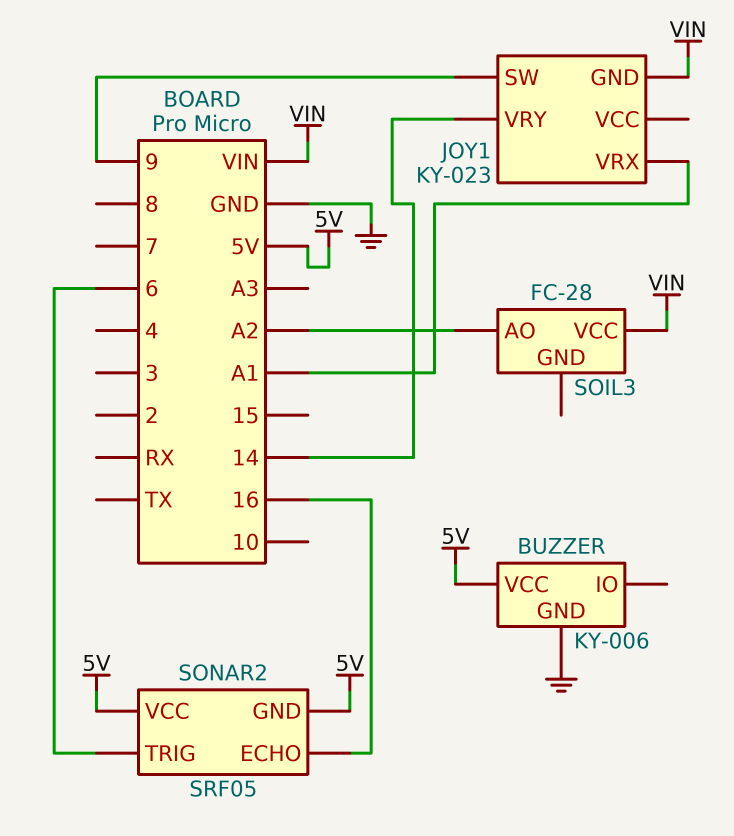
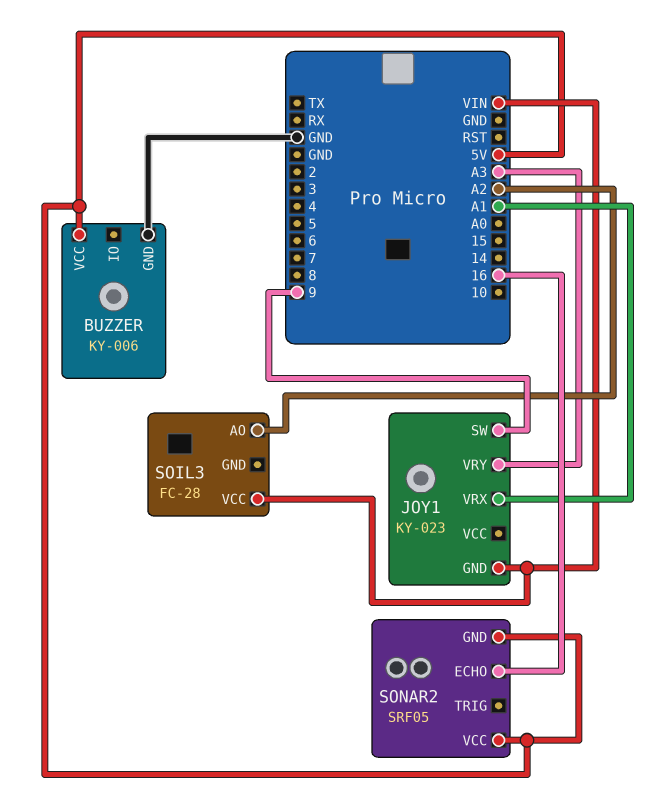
JOY1 pin VRY: 14 -> A3
SONAR2 pin TRIG: 6 -> none

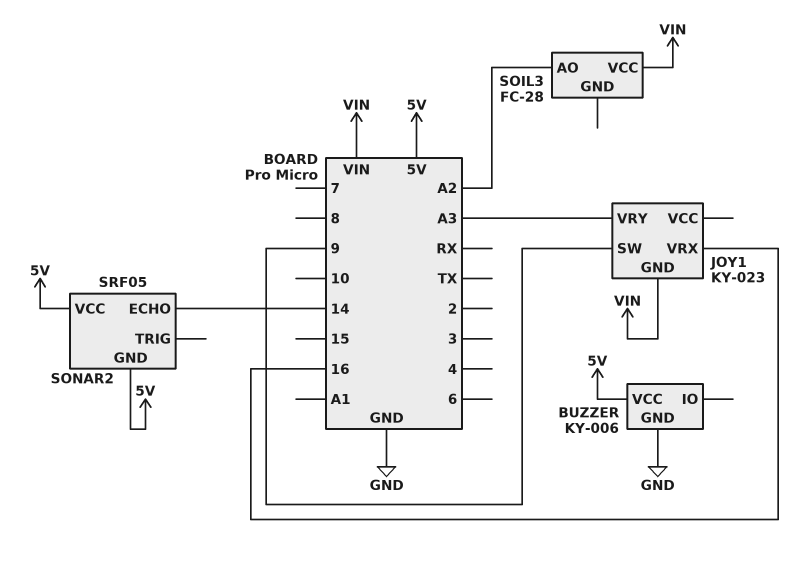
JOY1 pin VRX: A1 -> 16
SONAR2 pin ECHO: 16 -> 14

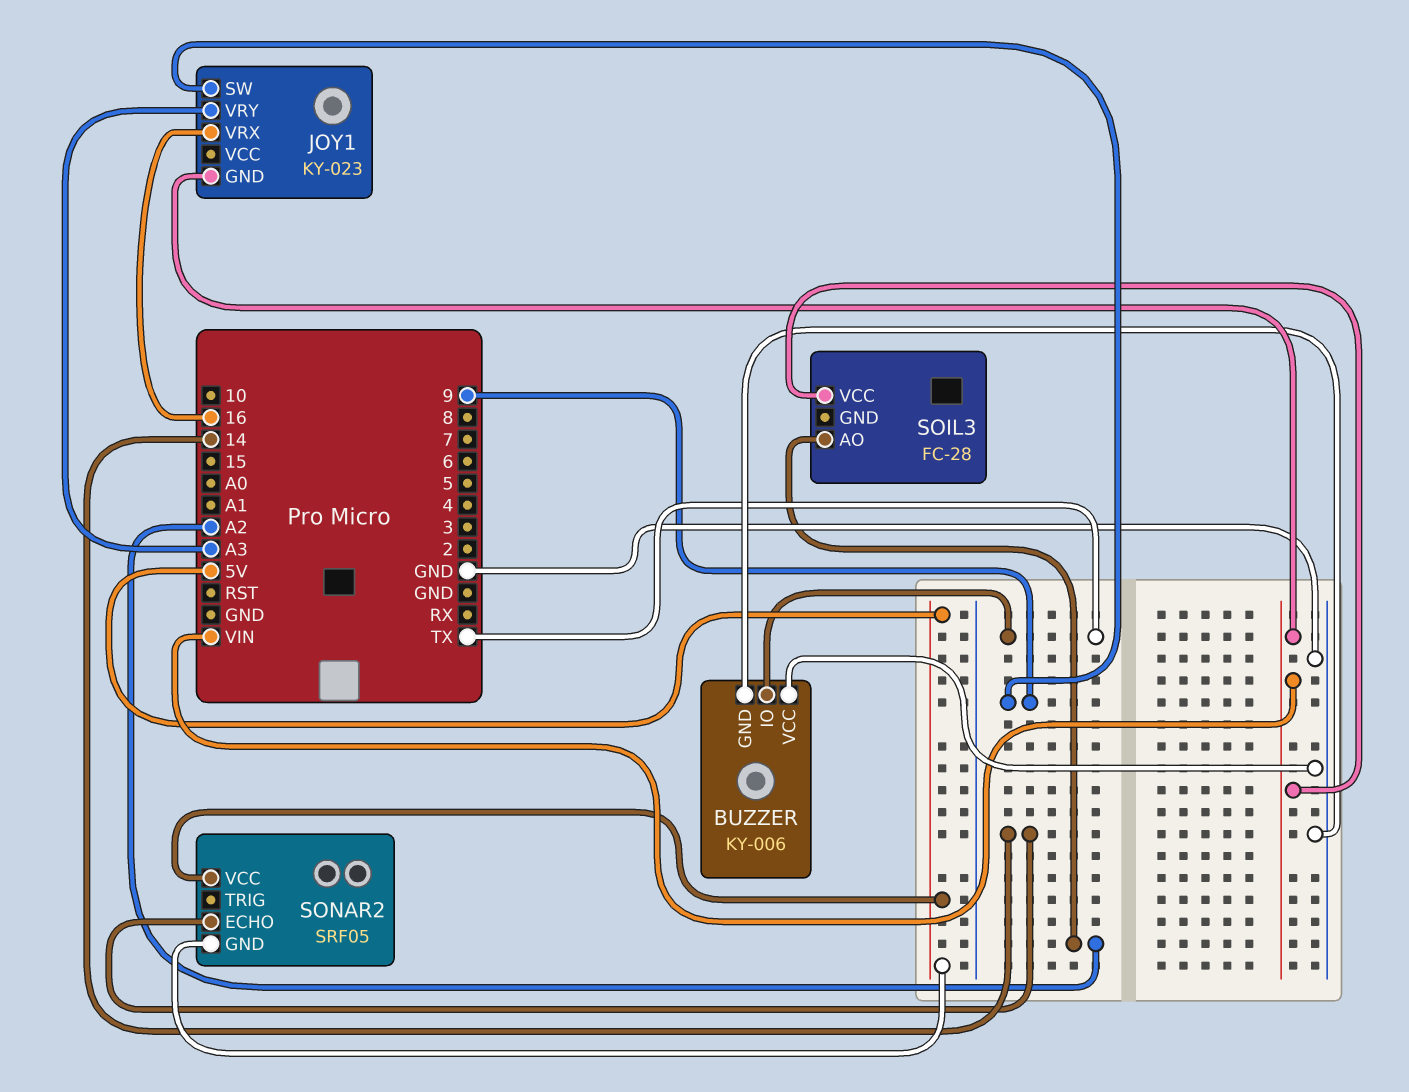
BUZZER pin IO: none -> TX
BUZZER pin VCC: 5V -> GND

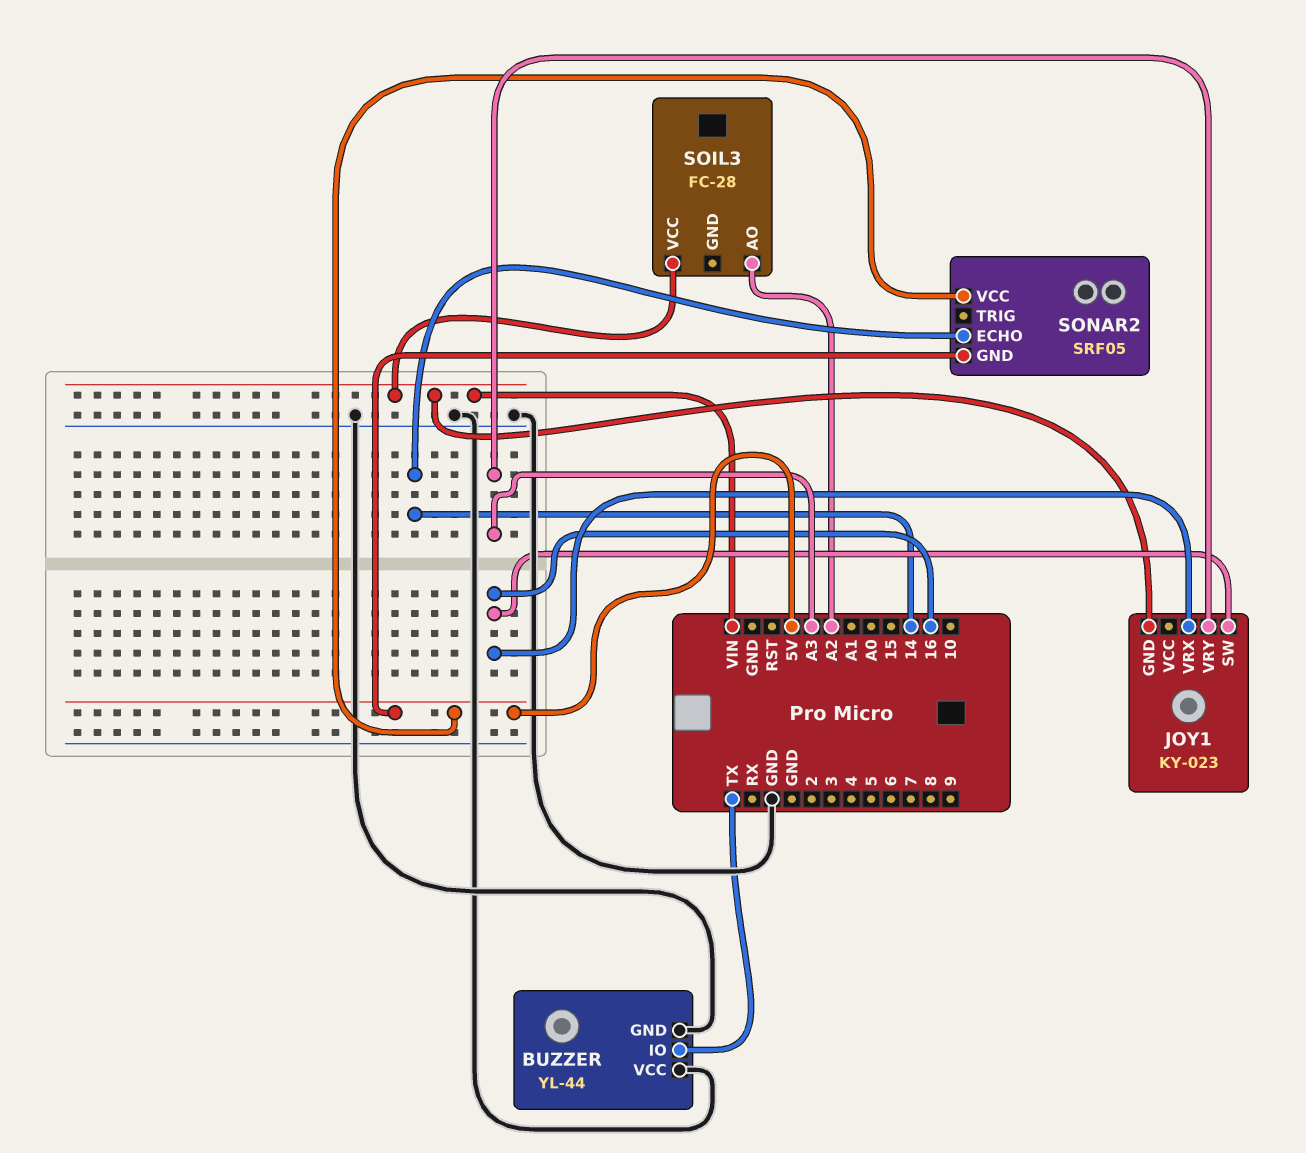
BUZZER: KY-006 -> YL-44
JOY1 pin SW: 9 -> 16

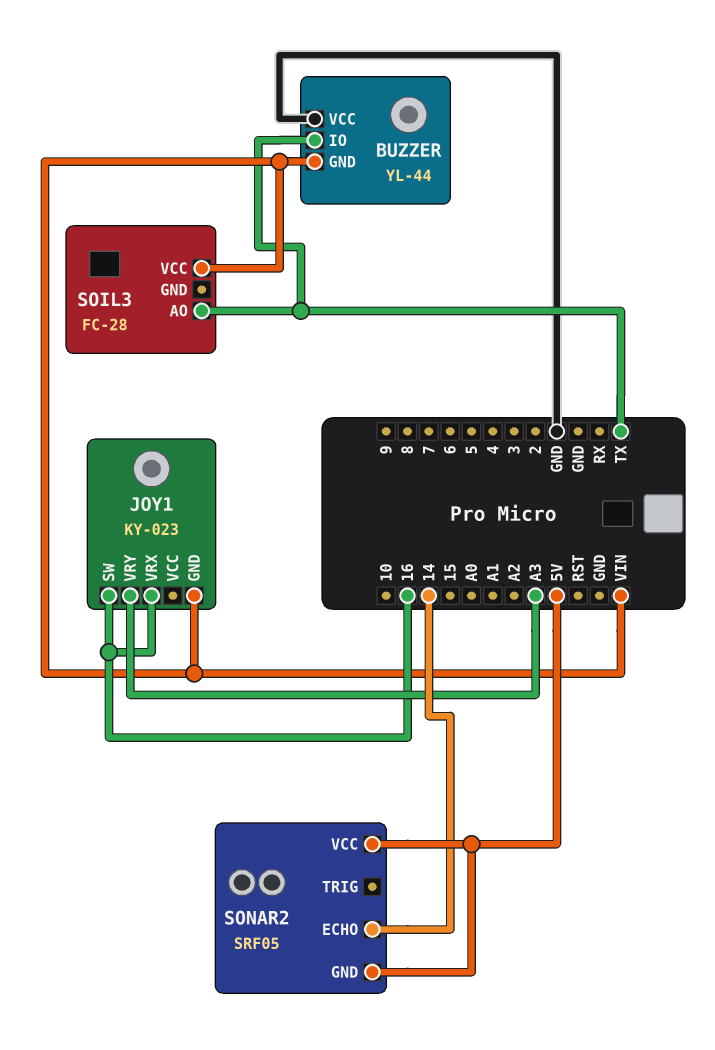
BUZZER pin GND: GND -> VIN
SOIL3 pin AO: A2 -> TX

